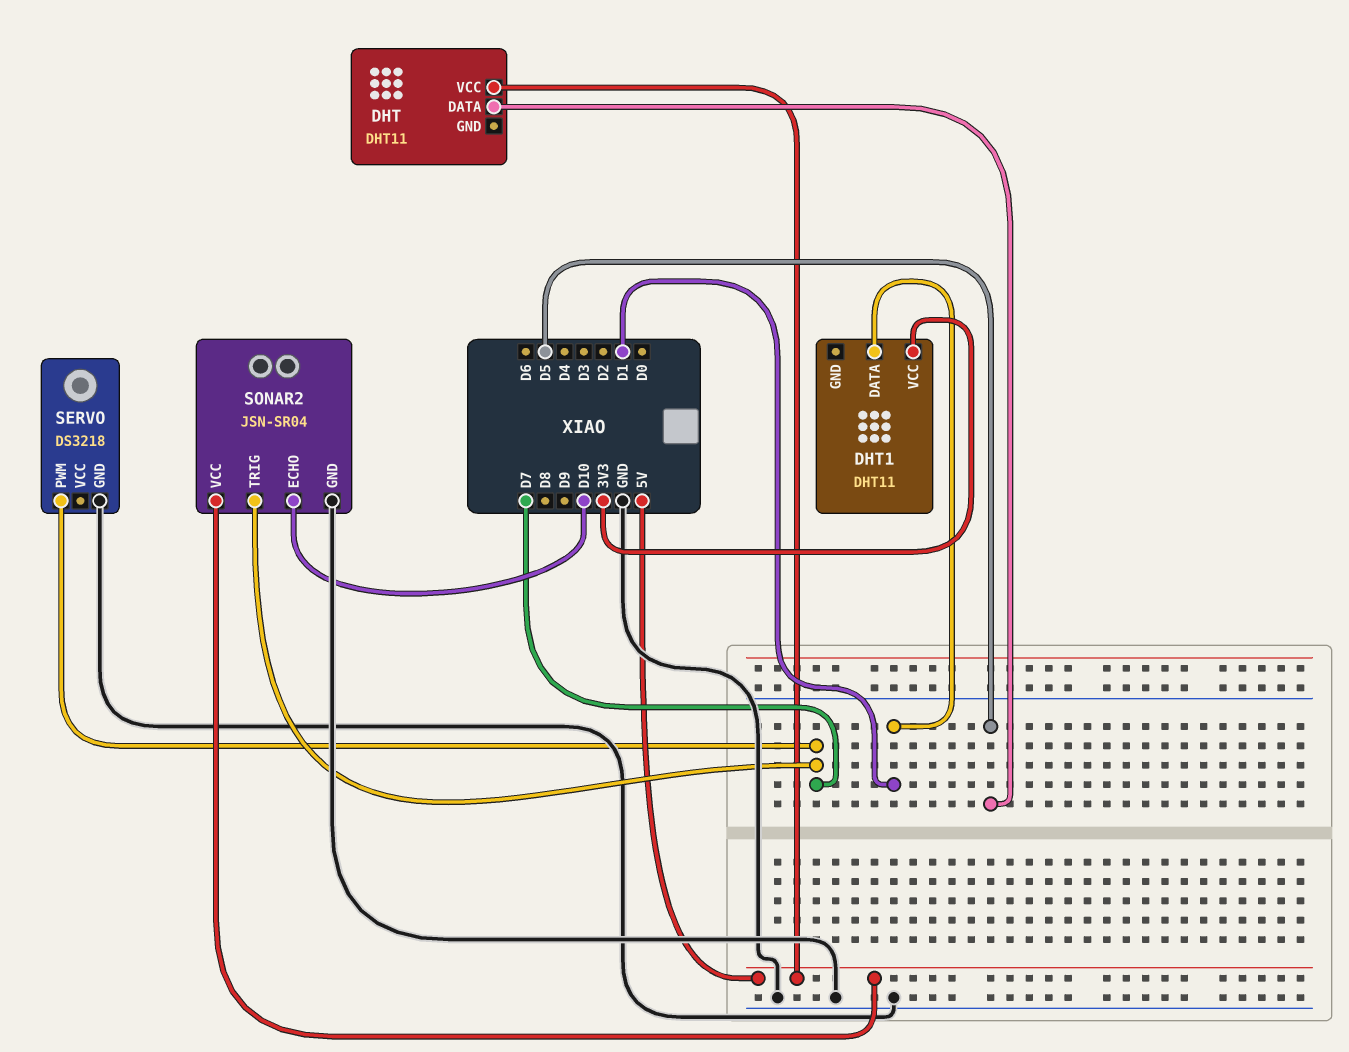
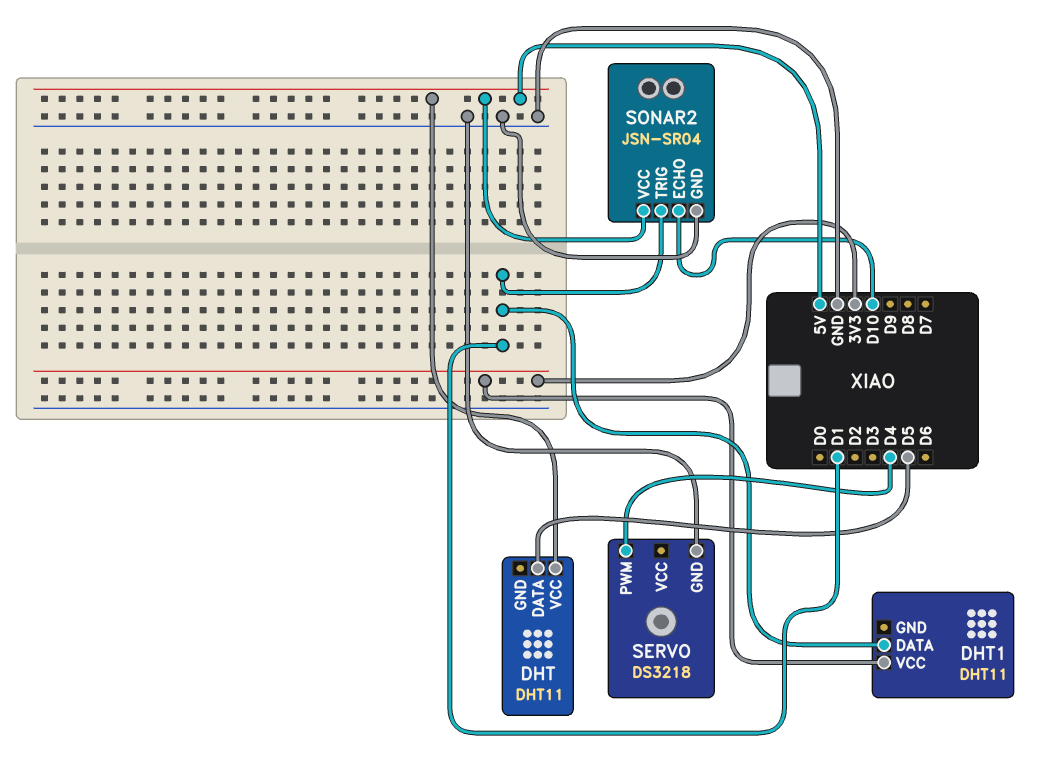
SERVO pin PWM: D7 -> D4
SONAR2 pin TRIG: D7 -> D1

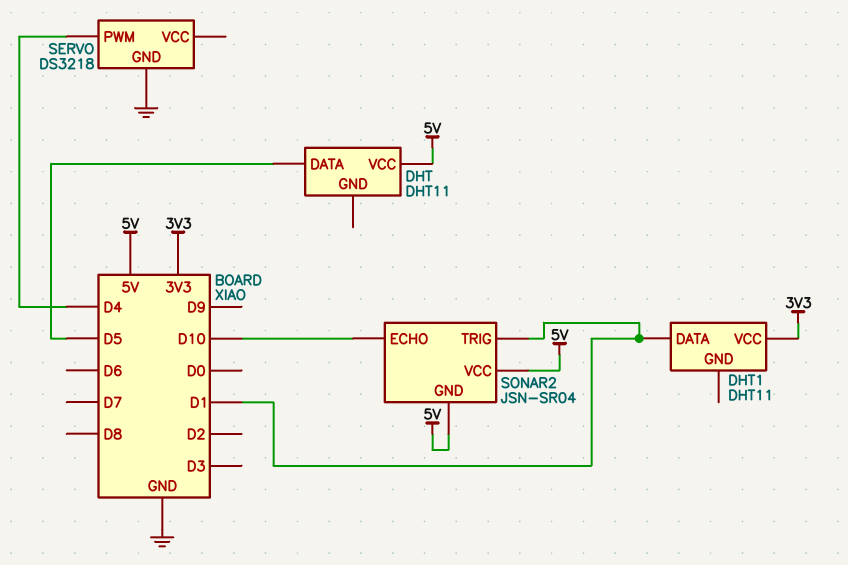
SONAR2 pin GND: GND -> 5V

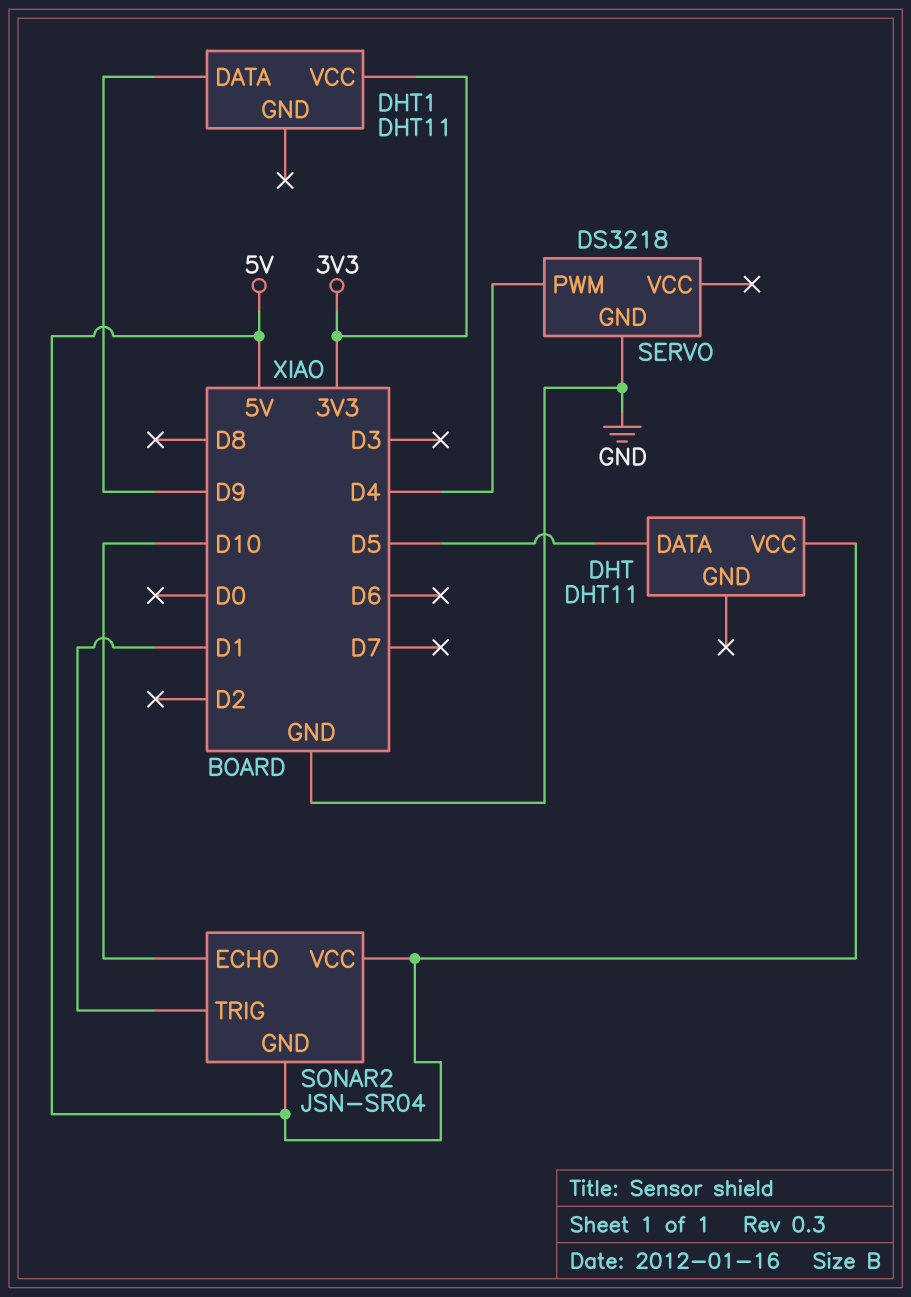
DHT1 pin DATA: D1 -> D9

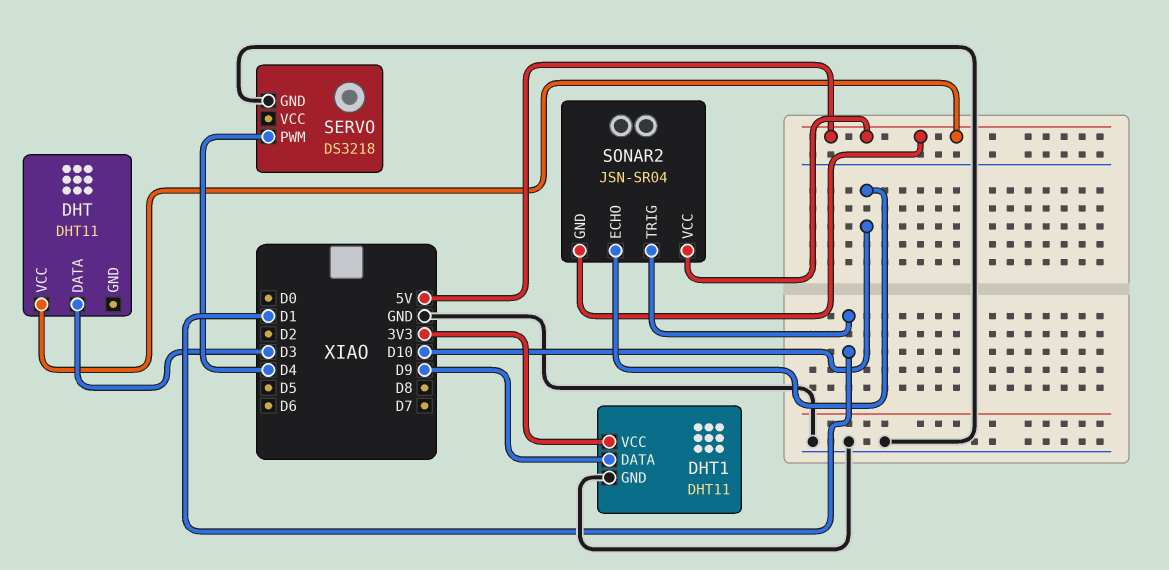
DHT pin DATA: D5 -> D3
DHT1 pin GND: none -> GND

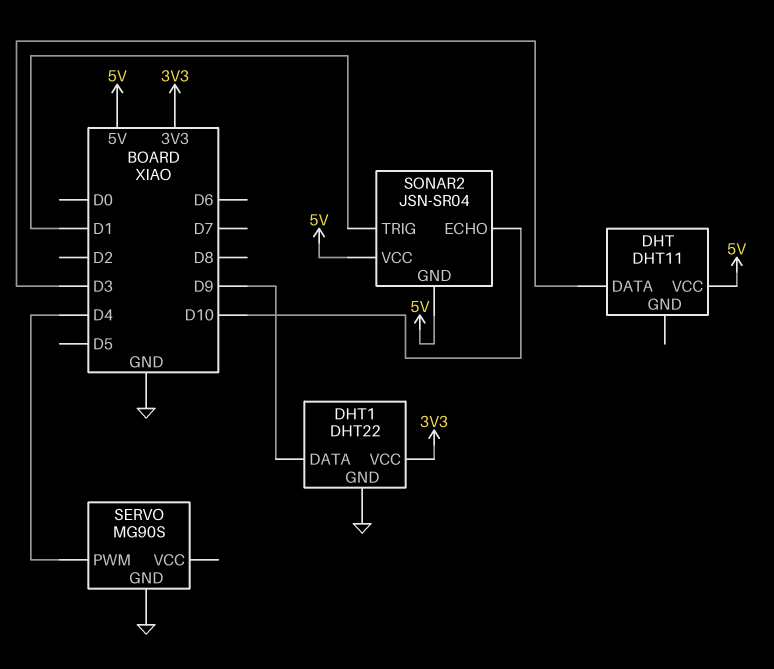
DHT1: DHT11 -> DHT22
SERVO: DS3218 -> MG90S

